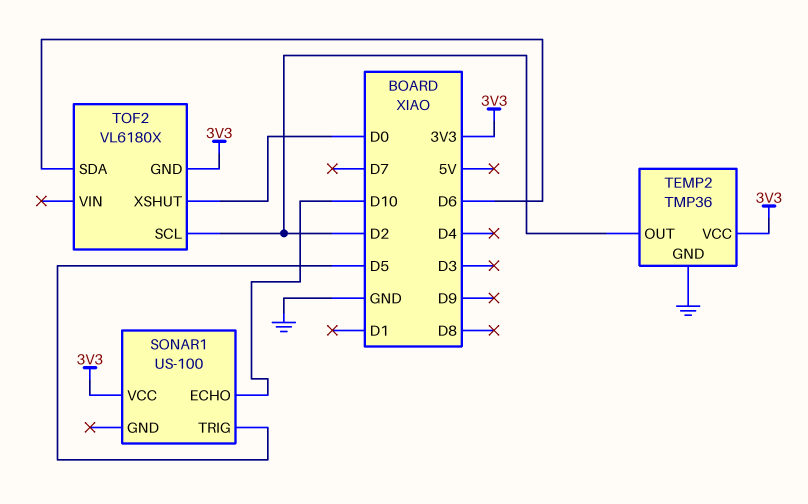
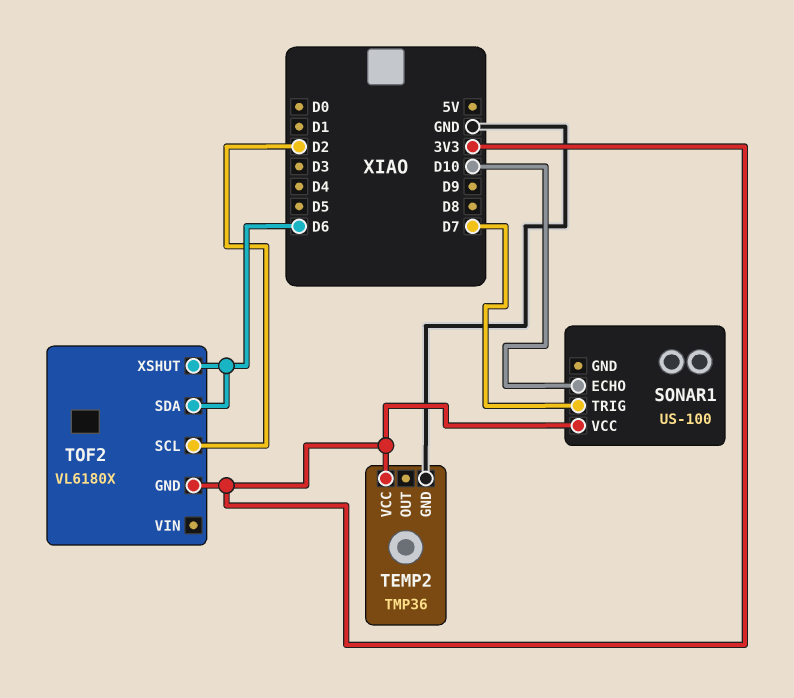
SONAR1 pin TRIG: D5 -> D7
TEMP2 pin OUT: D2 -> none
TOF2 pin XSHUT: D0 -> D6

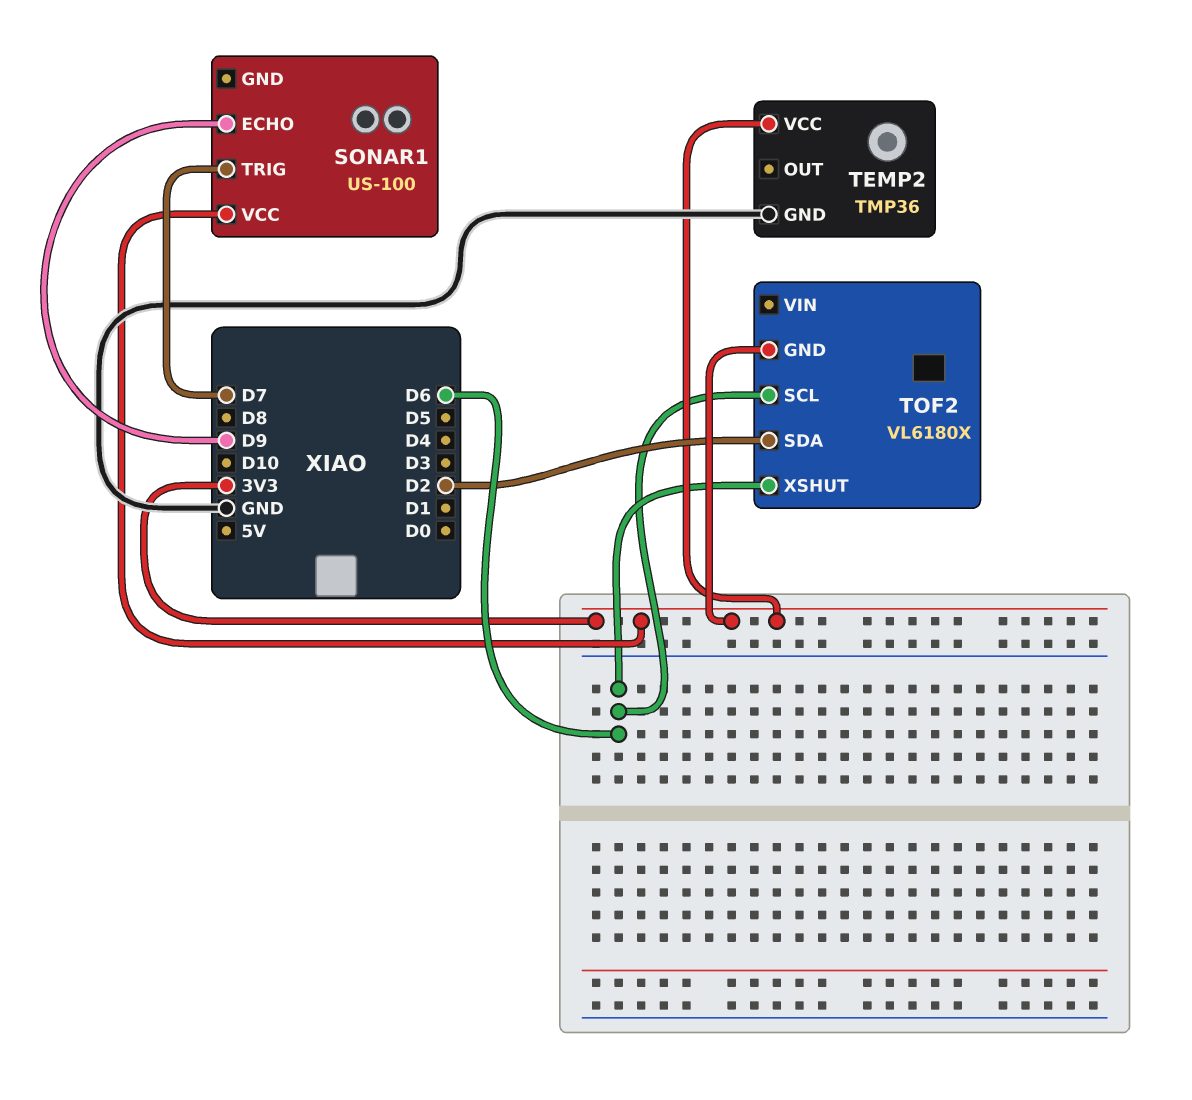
SONAR1 pin ECHO: D10 -> D9
TOF2 pin SCL: D2 -> D6
TOF2 pin SDA: D6 -> D2

